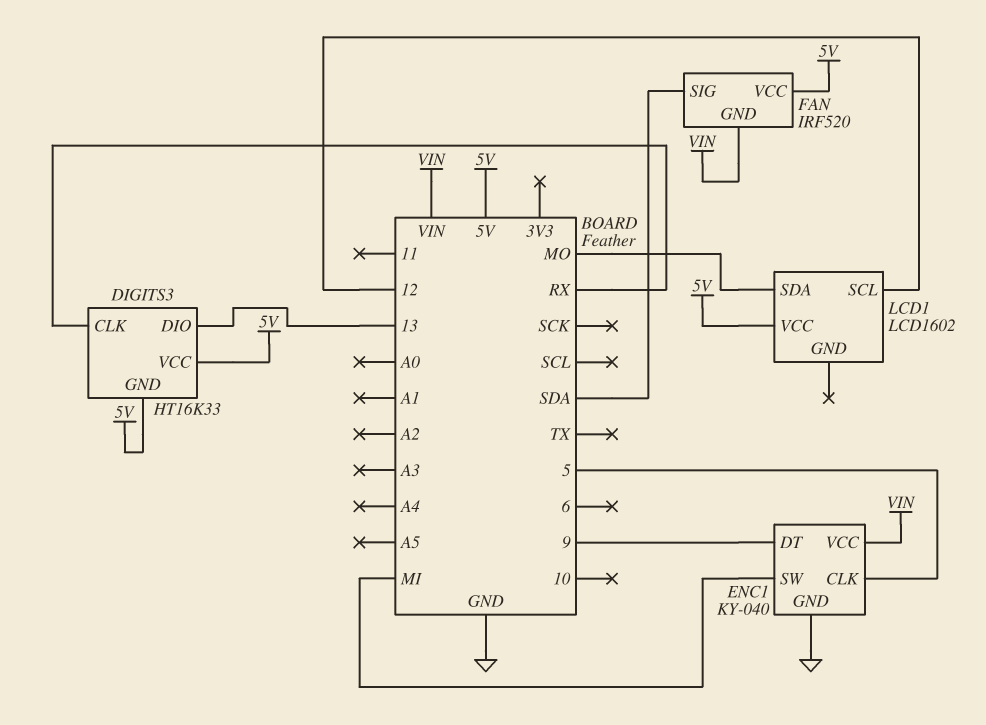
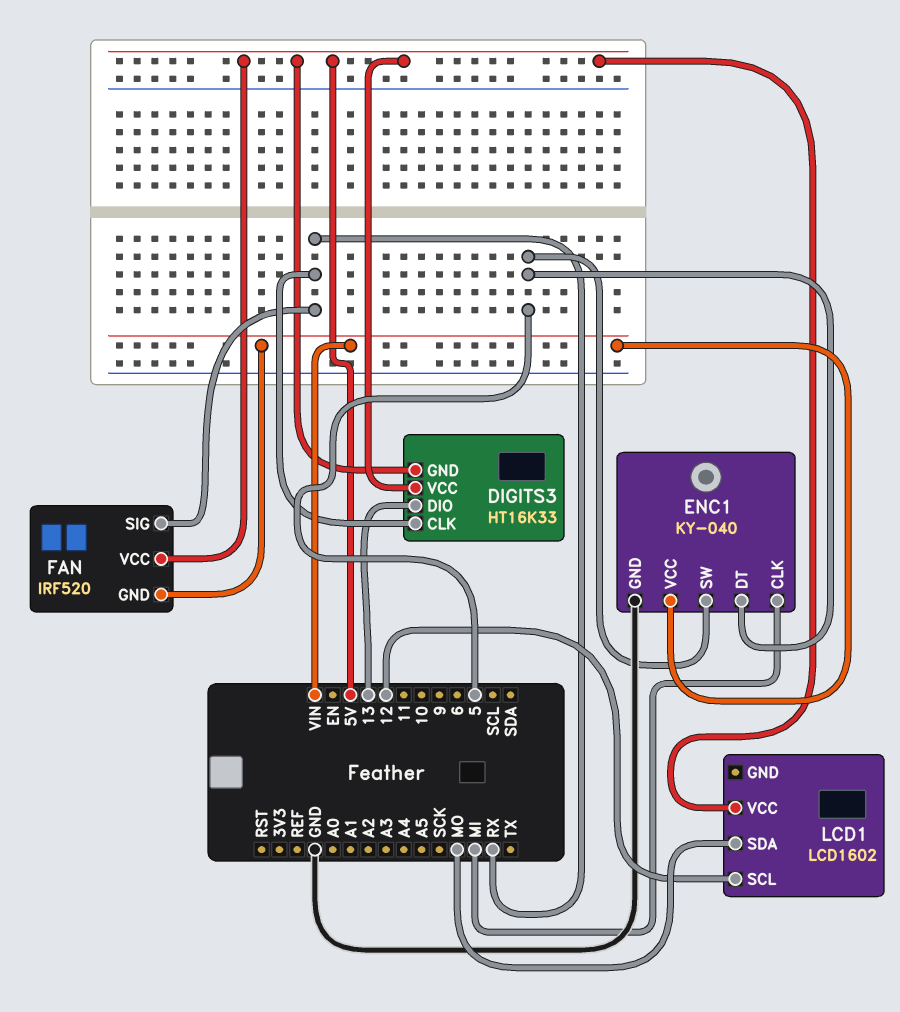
ENC1 pin CLK: 5 -> MI
ENC1 pin DT: 9 -> 5
ENC1 pin SW: MI -> 5
FAN pin SIG: SDA -> RX

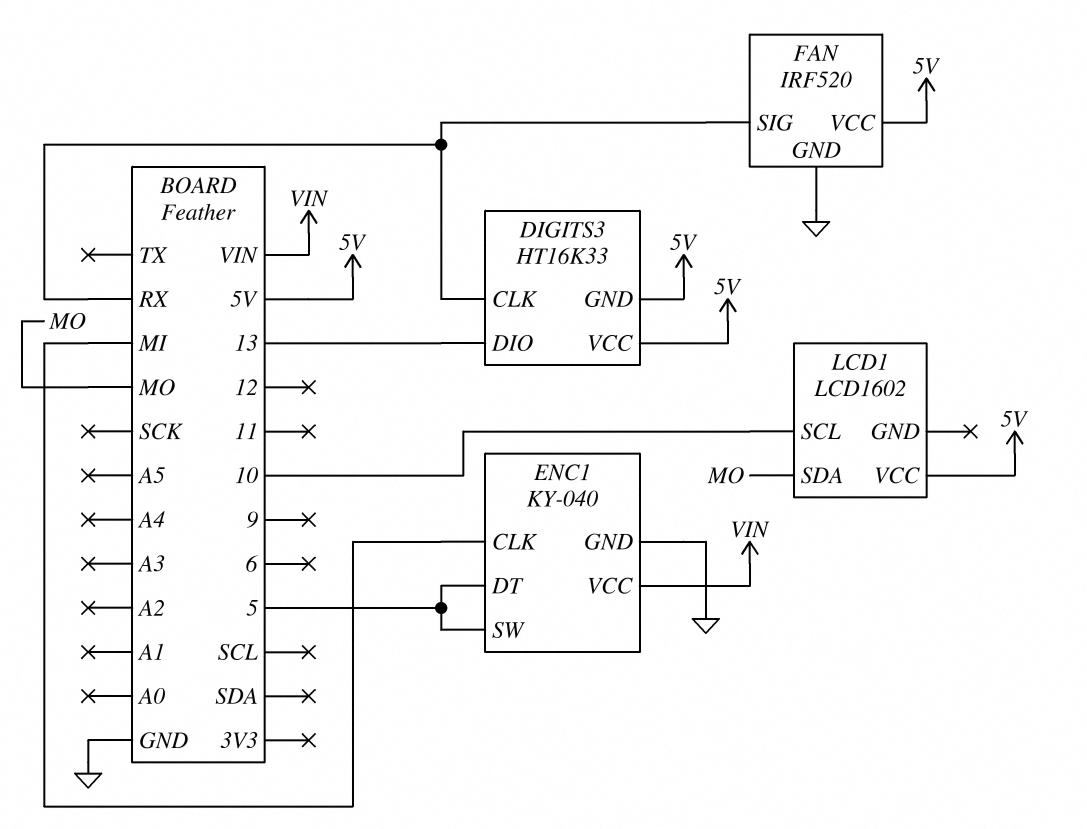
FAN pin GND: VIN -> GND
LCD1 pin SCL: 12 -> 10

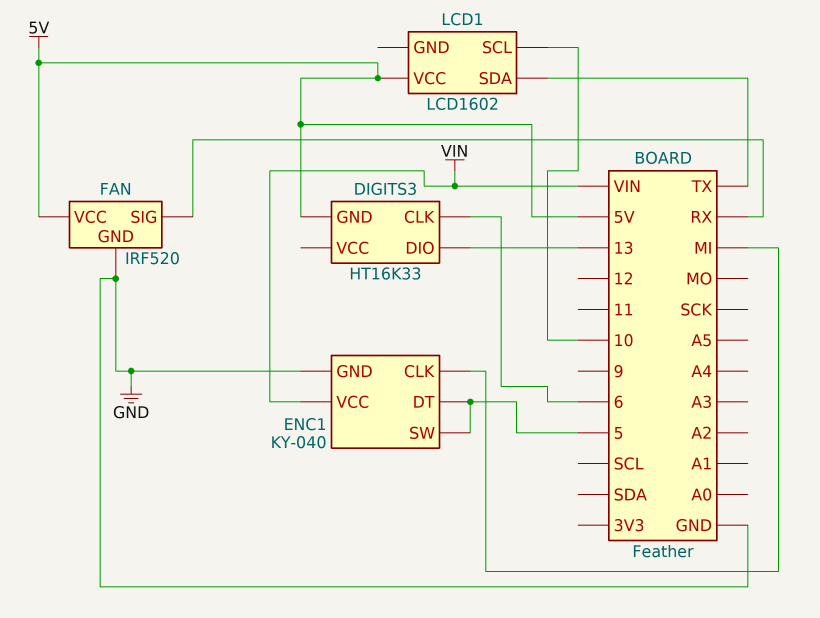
DIGITS3 pin CLK: RX -> 6
DIGITS3 pin VCC: 5V -> none
LCD1 pin SDA: MO -> TX

